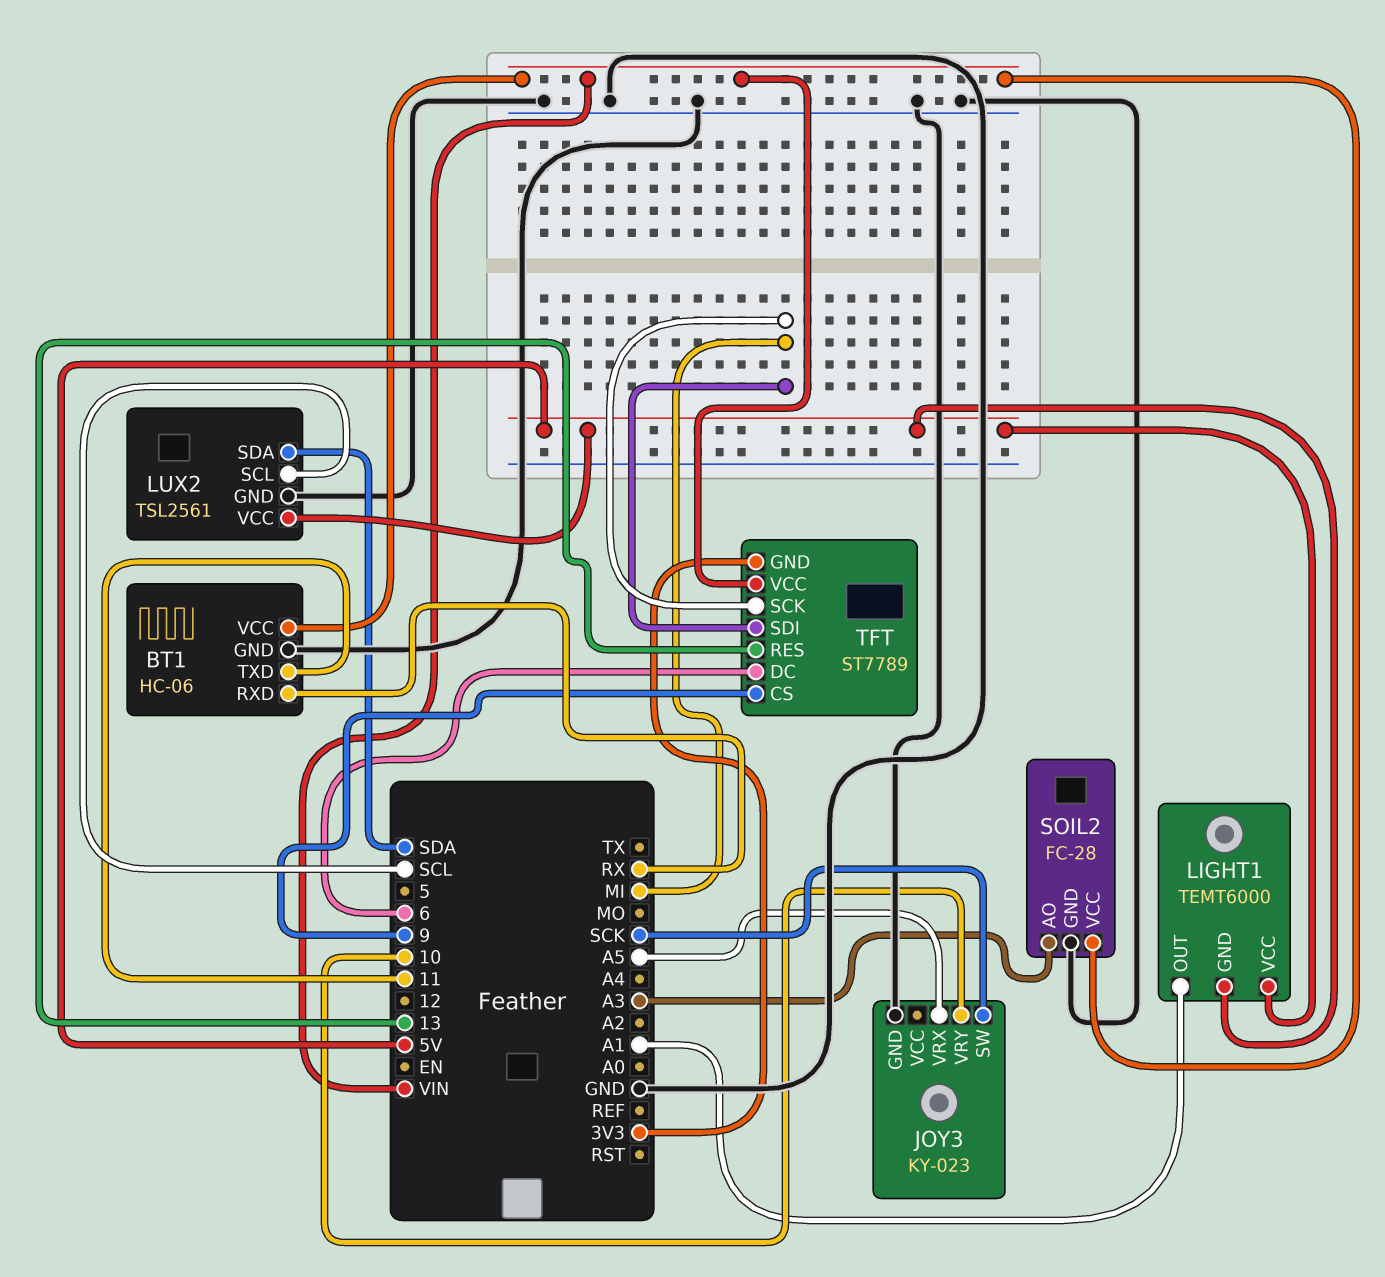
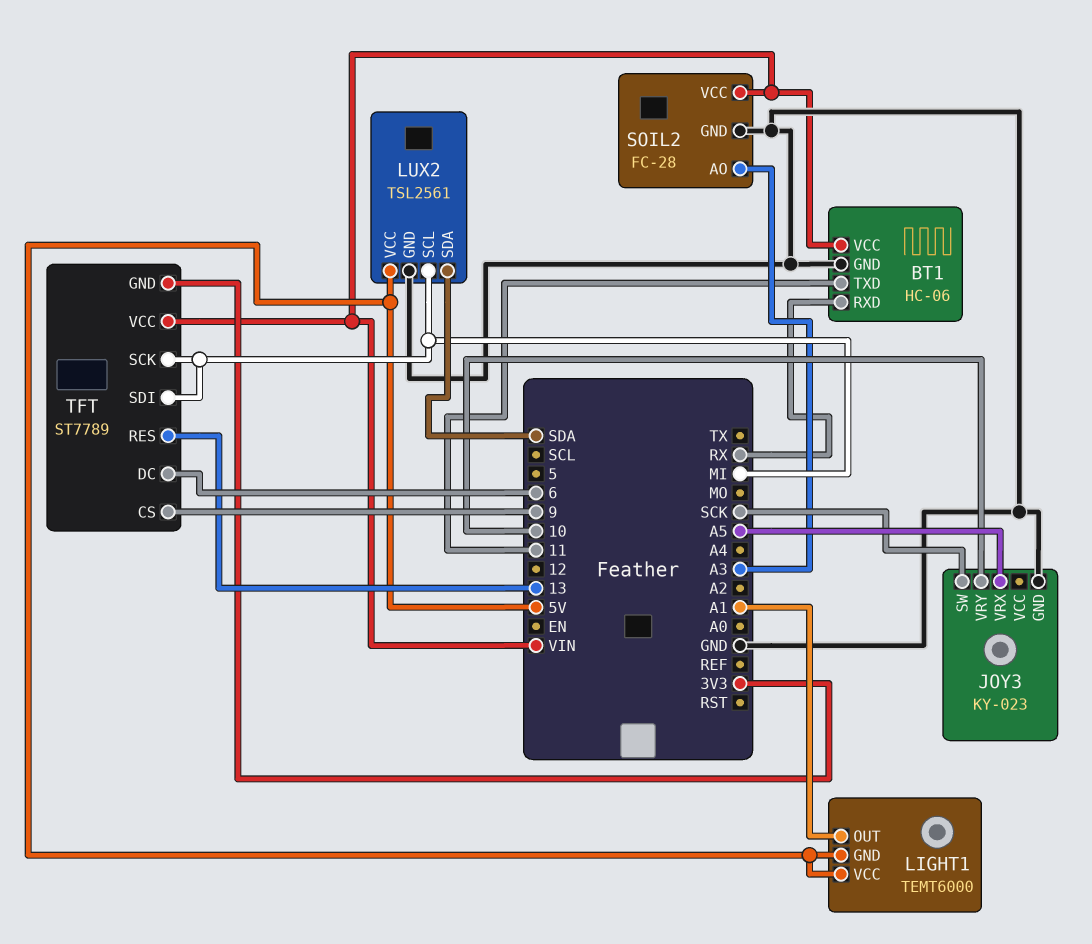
LUX2 pin SCL: SCL -> MI

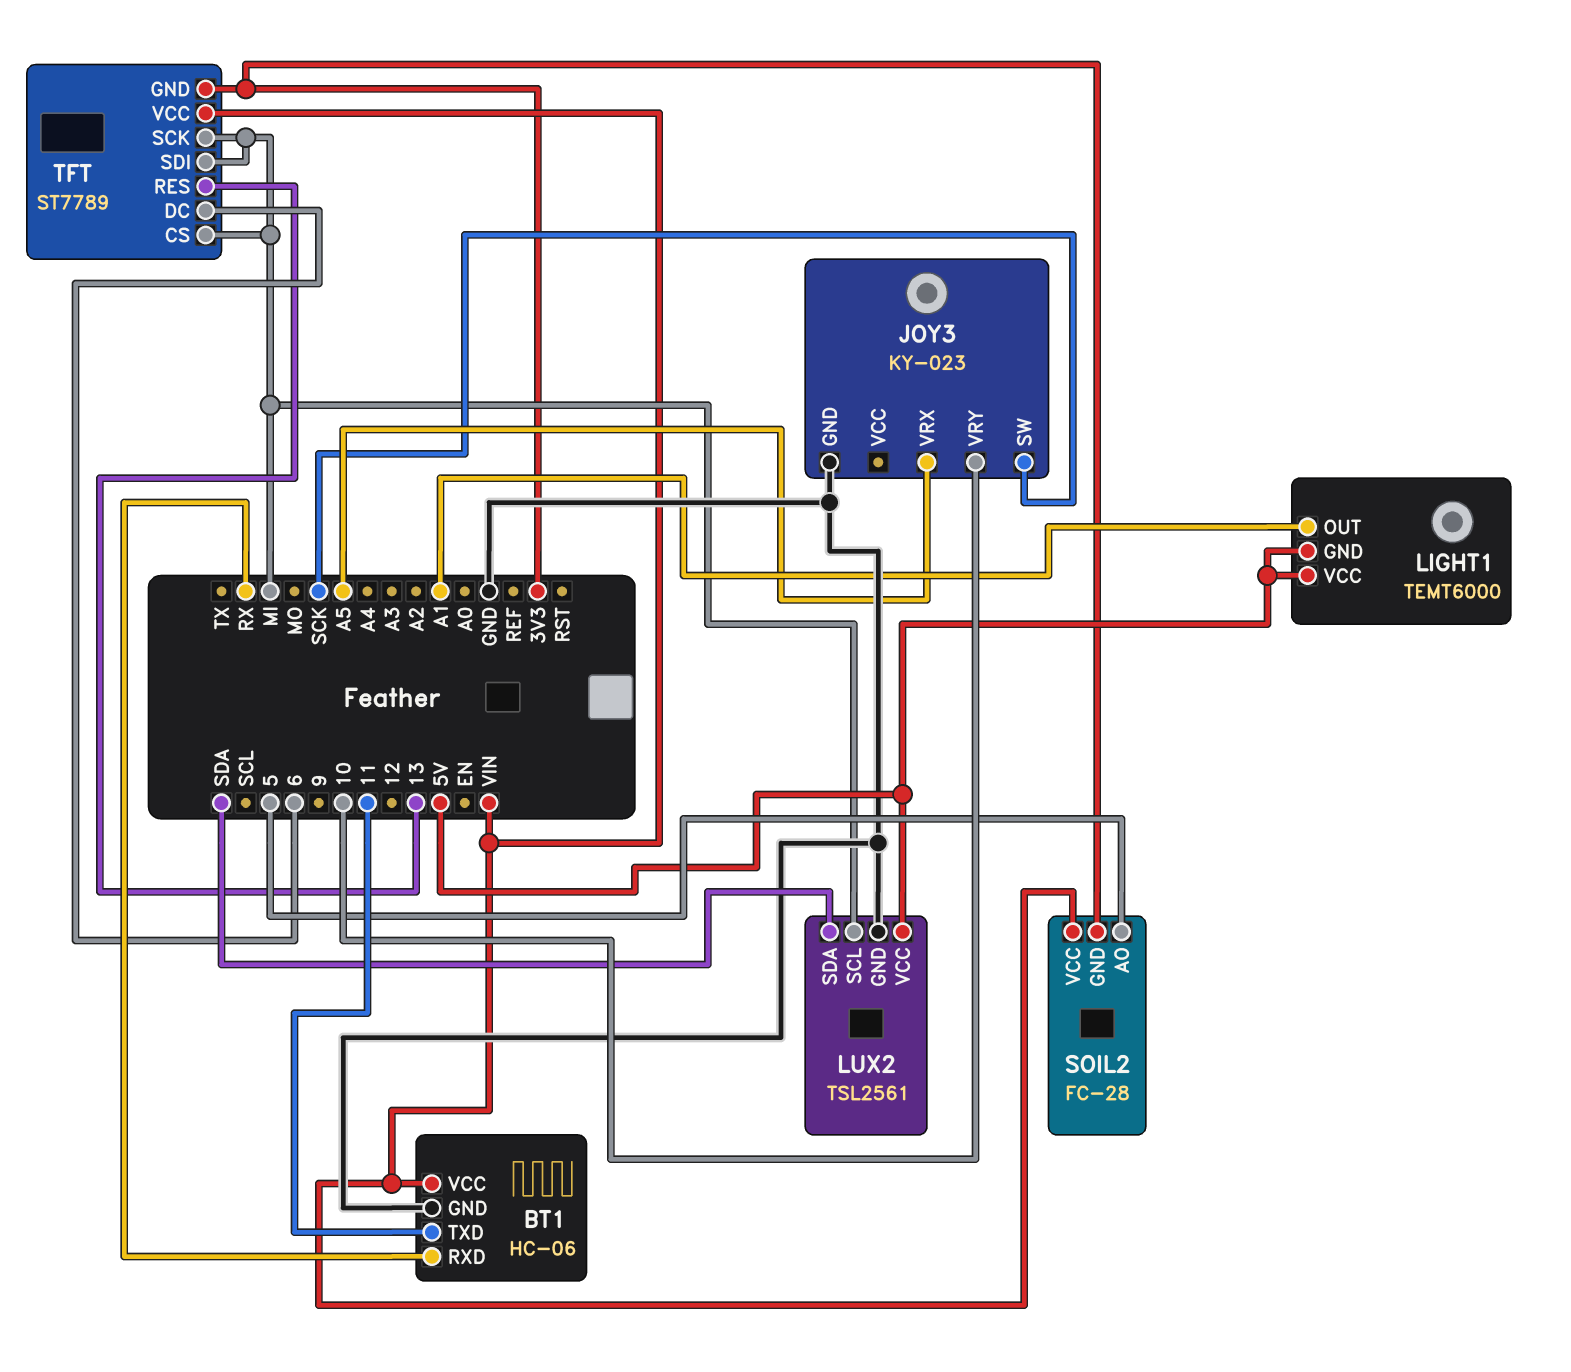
SOIL2 pin AO: A3 -> 5
SOIL2 pin GND: GND -> 3V3
TFT pin CS: 9 -> MI

